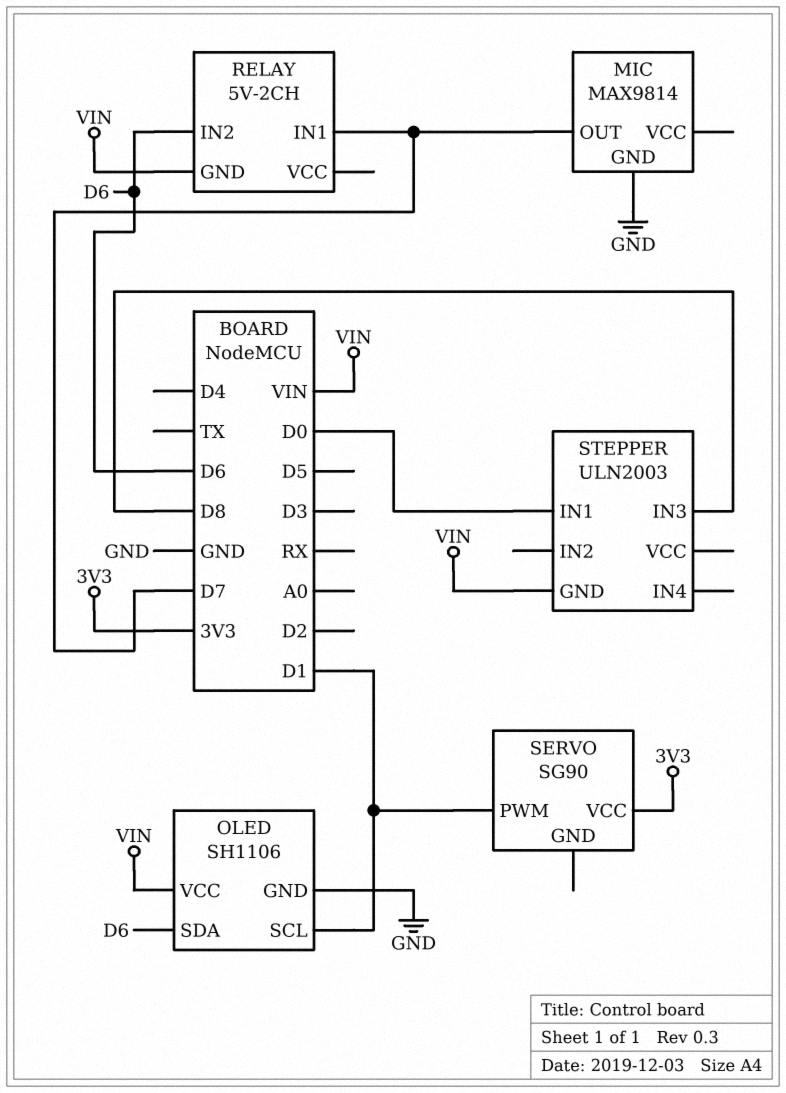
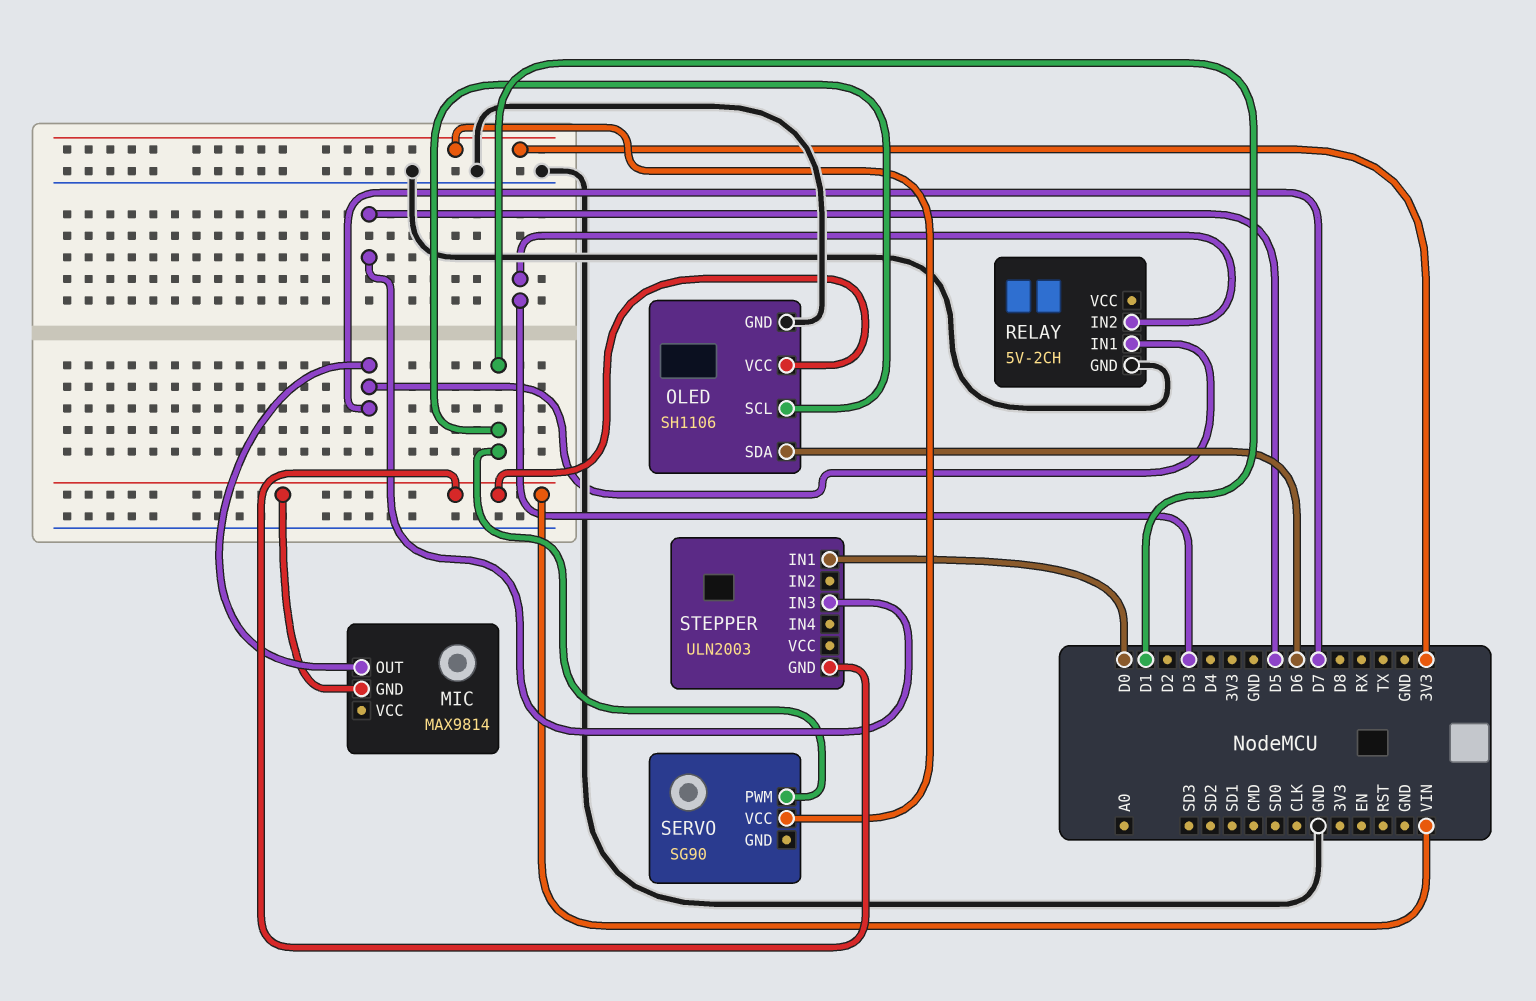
MIC pin GND: GND -> VIN
RELAY pin GND: VIN -> GND
RELAY pin IN2: D6 -> D3
STEPPER pin IN3: D8 -> D5

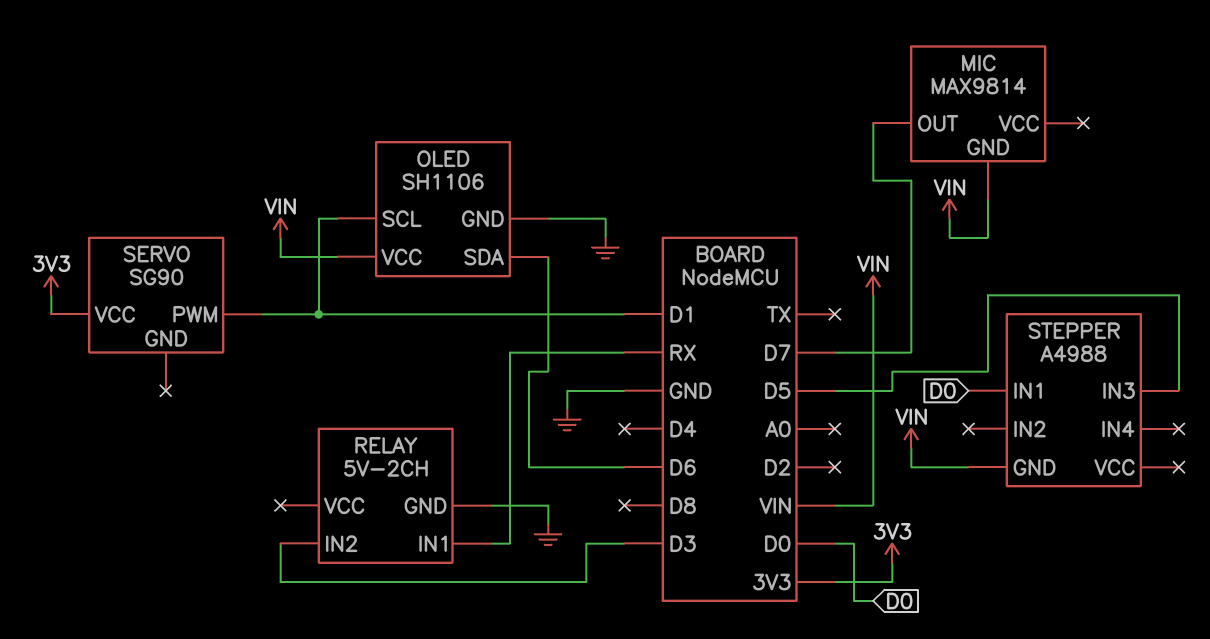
RELAY pin IN1: D7 -> RX
STEPPER: ULN2003 -> A4988

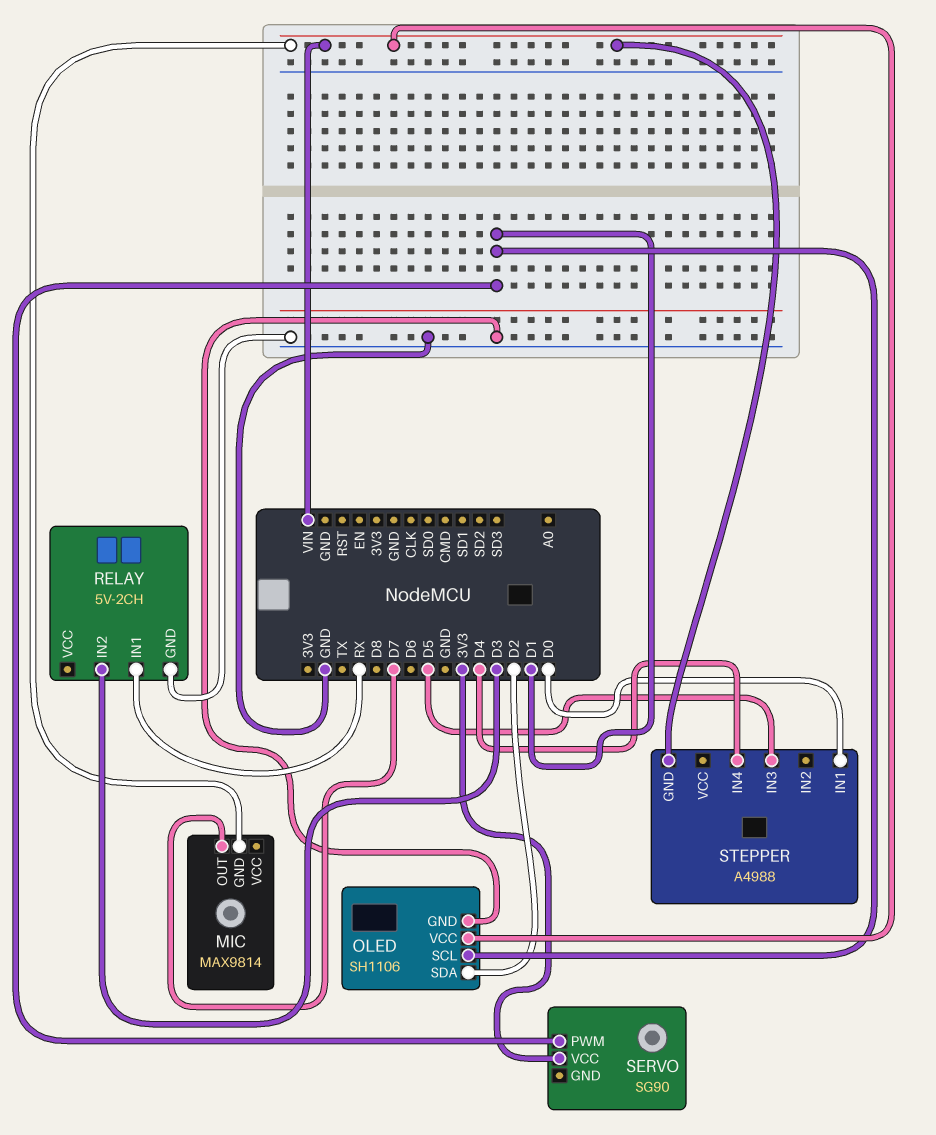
OLED pin SDA: D6 -> D2
STEPPER pin IN4: none -> D4

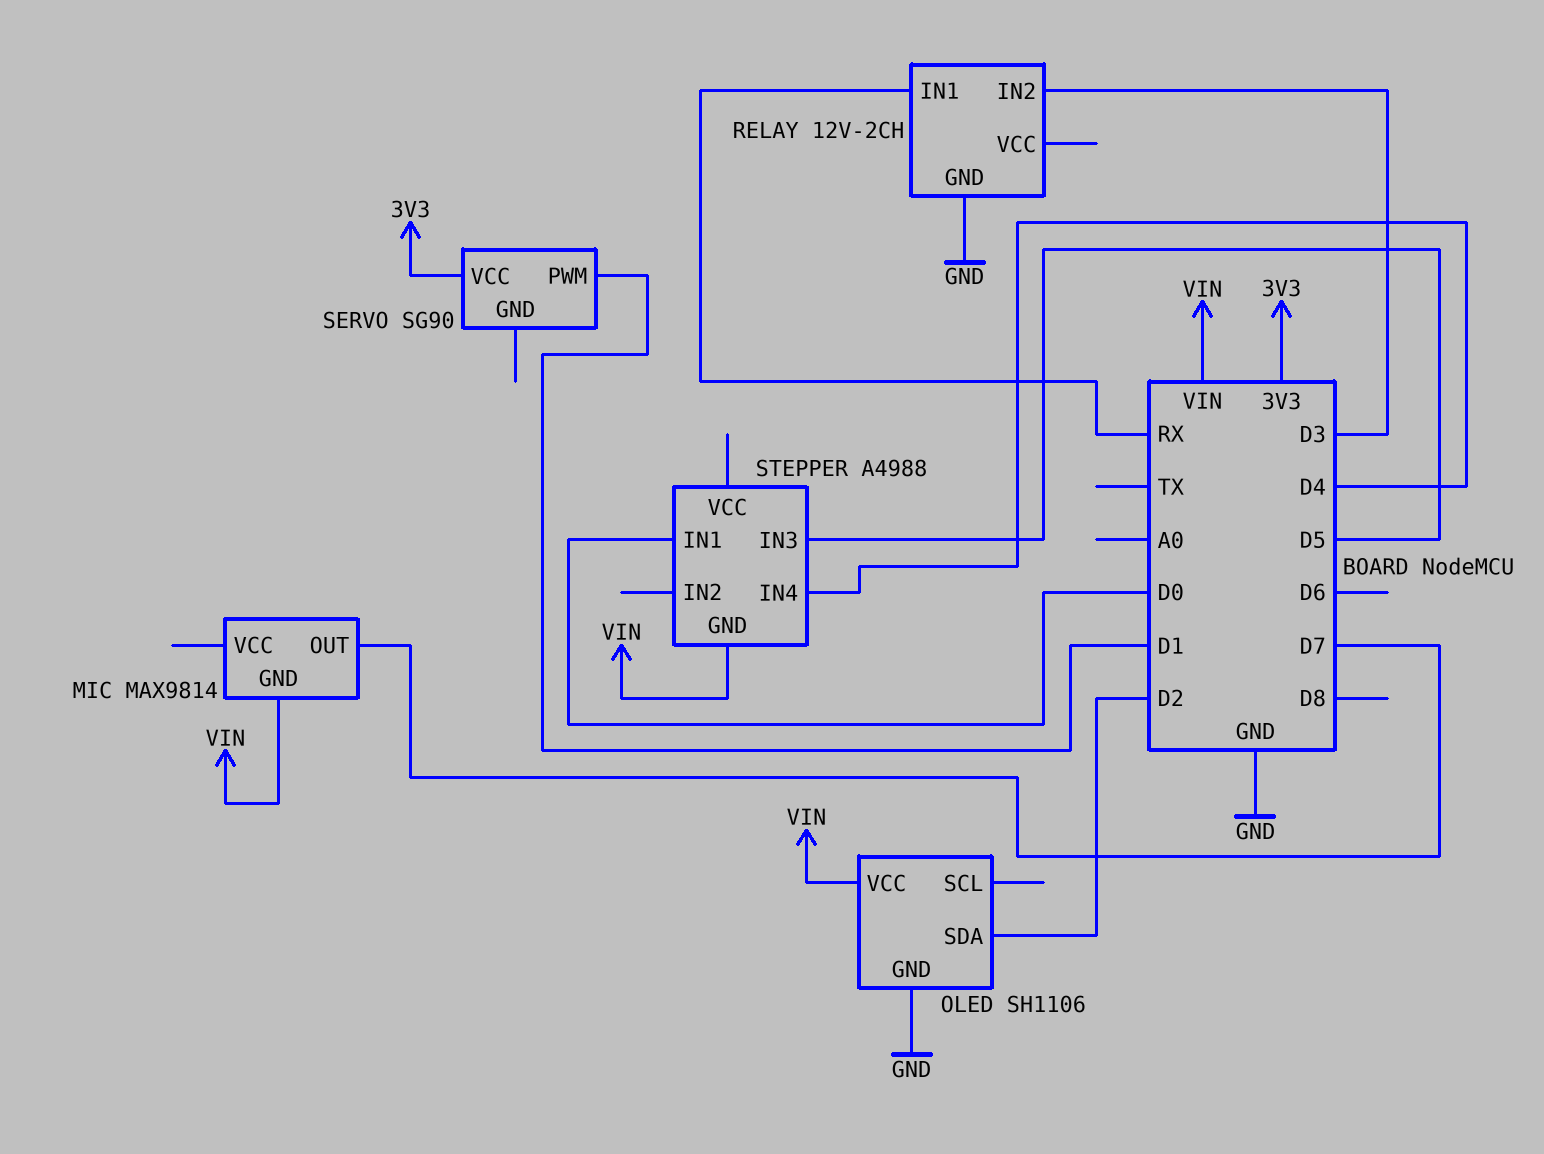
OLED pin SCL: D1 -> none
RELAY: 5V-2CH -> 12V-2CH

